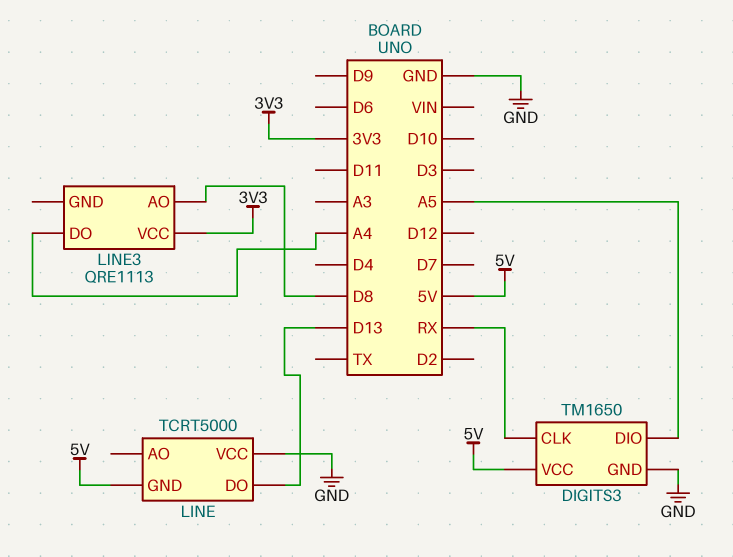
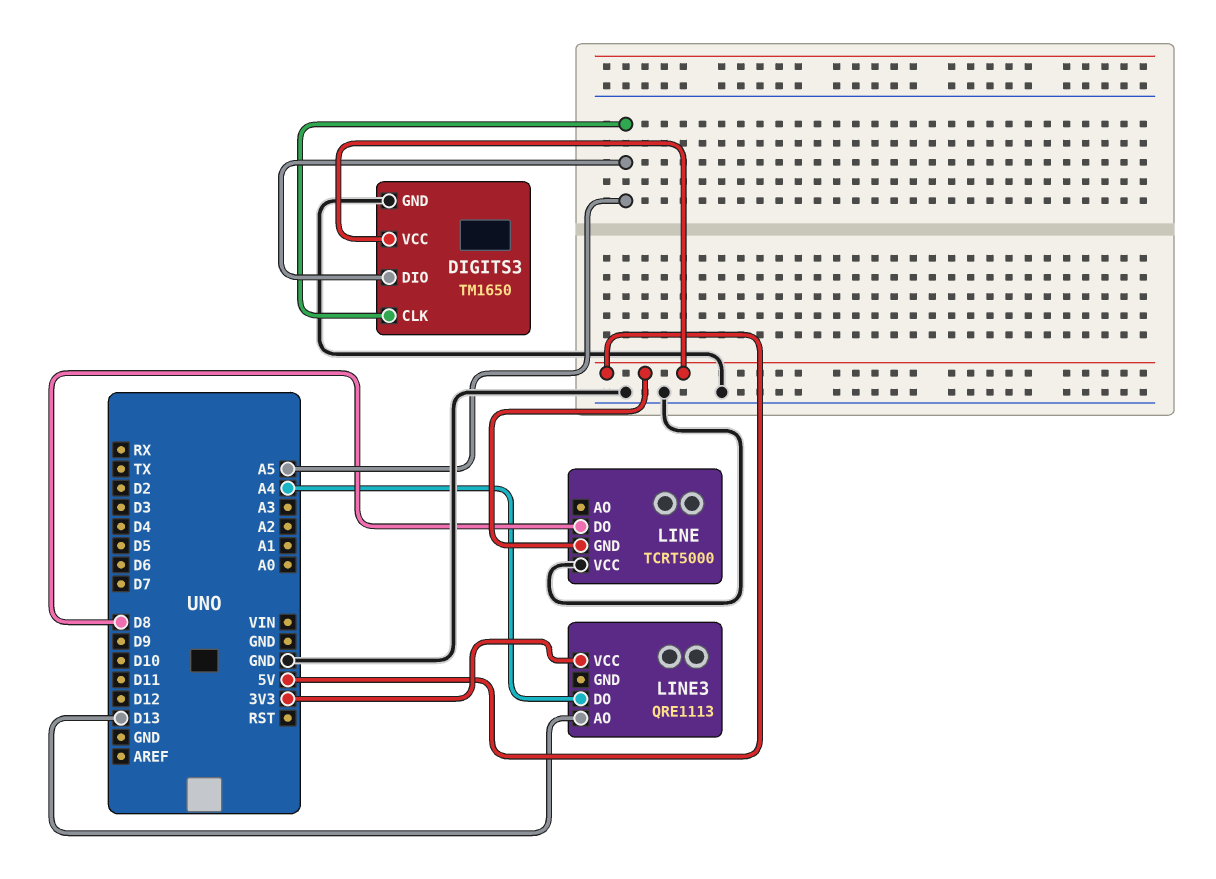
DIGITS3 pin CLK: RX -> A5
LINE pin DO: D13 -> D8
LINE3 pin AO: D8 -> D13

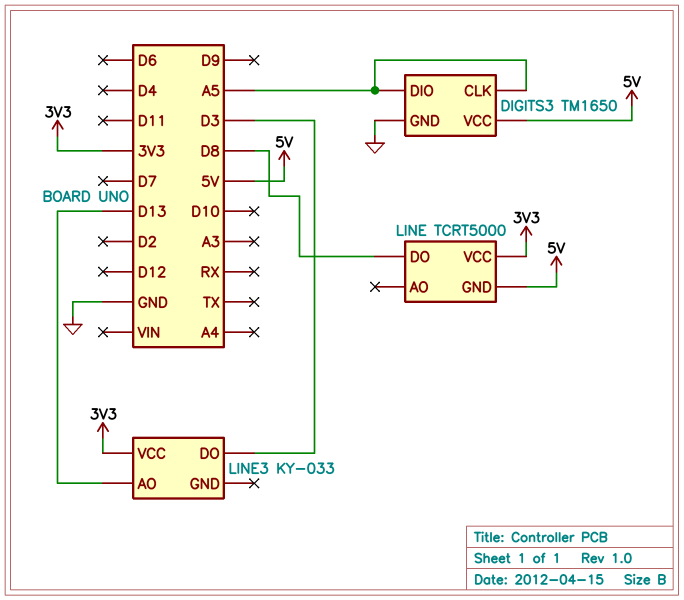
LINE pin VCC: GND -> 3V3
LINE3: QRE1113 -> KY-033
LINE3 pin DO: A4 -> D3

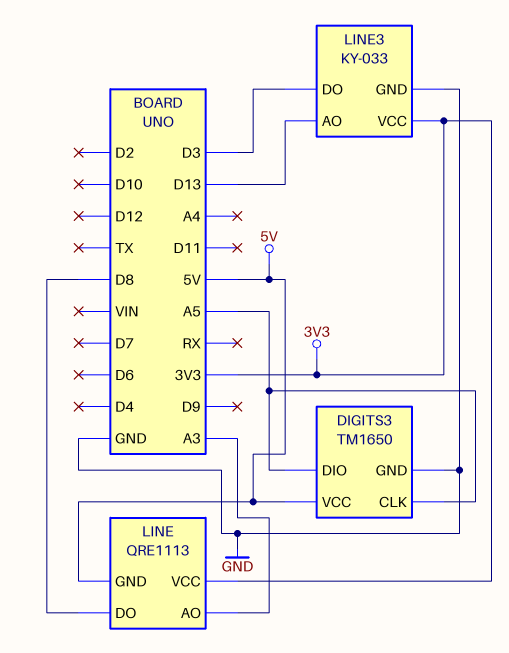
LINE: TCRT5000 -> QRE1113
LINE pin AO: none -> A3
LINE3 pin GND: none -> GND

